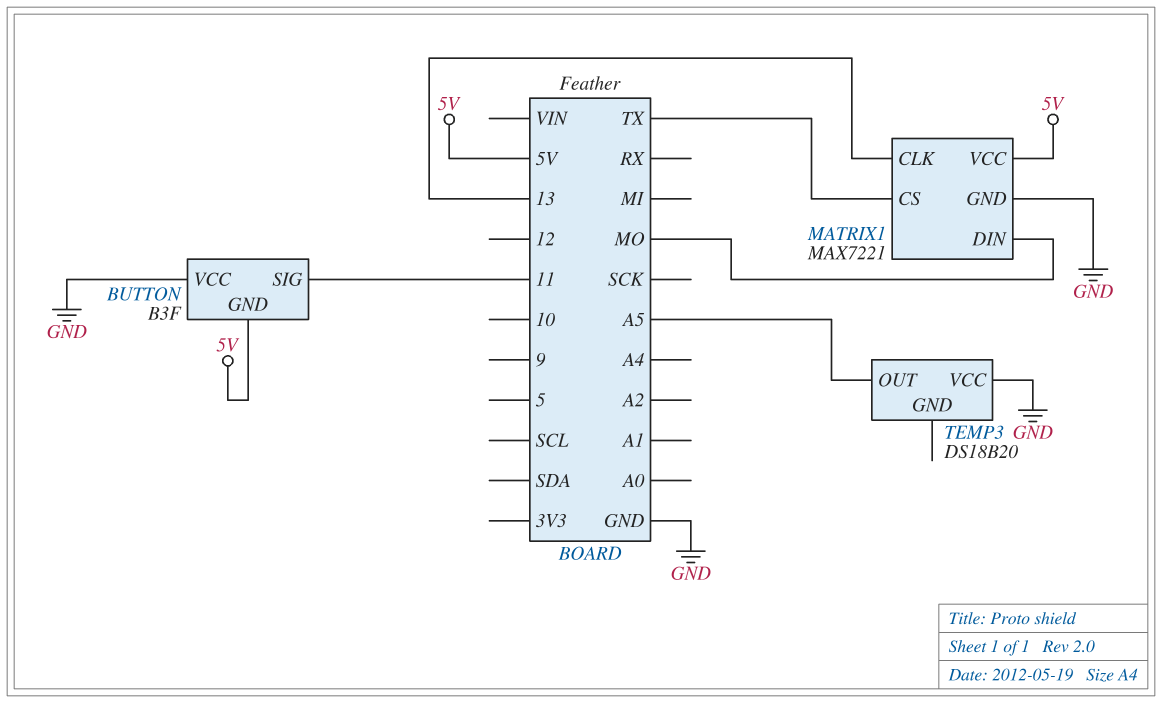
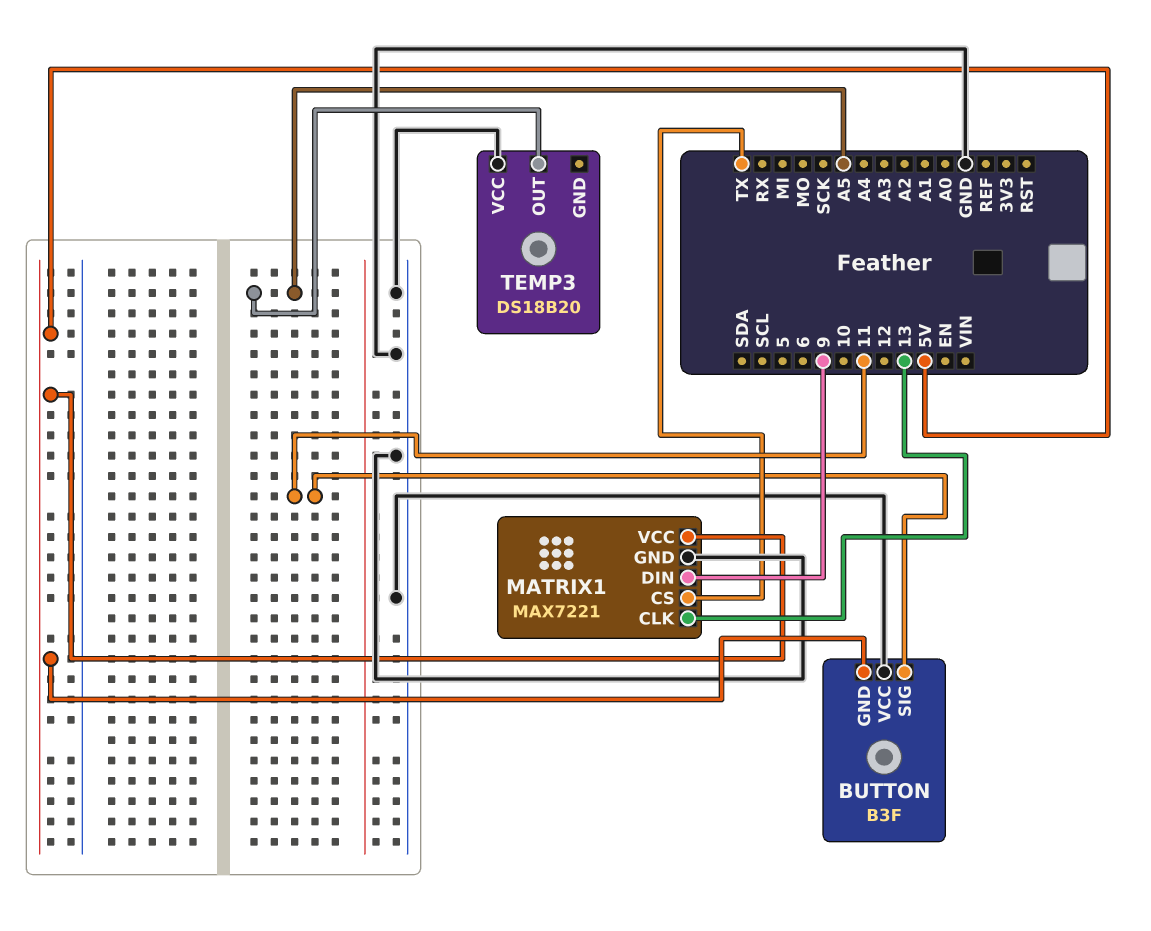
MATRIX1 pin DIN: MO -> 9

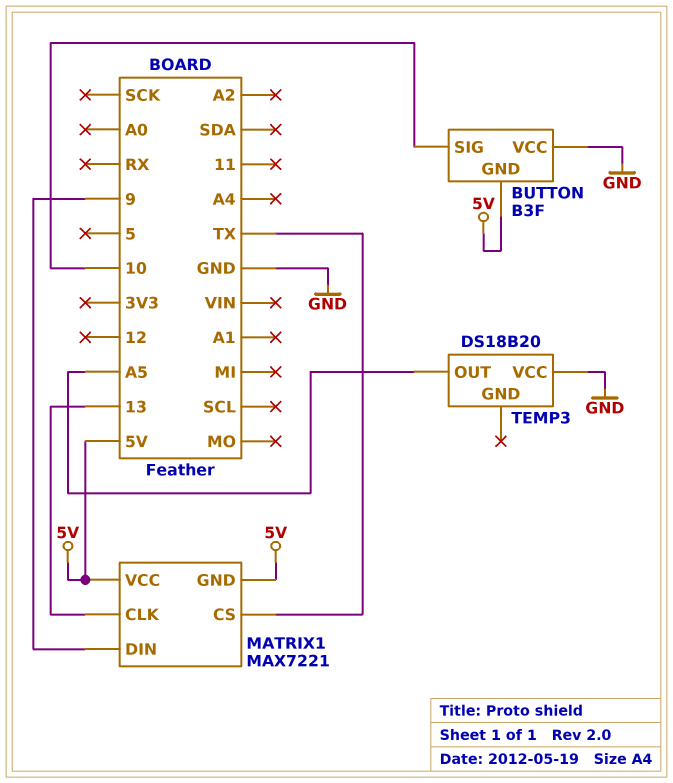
BUTTON pin SIG: 11 -> 10
MATRIX1 pin GND: GND -> 5V

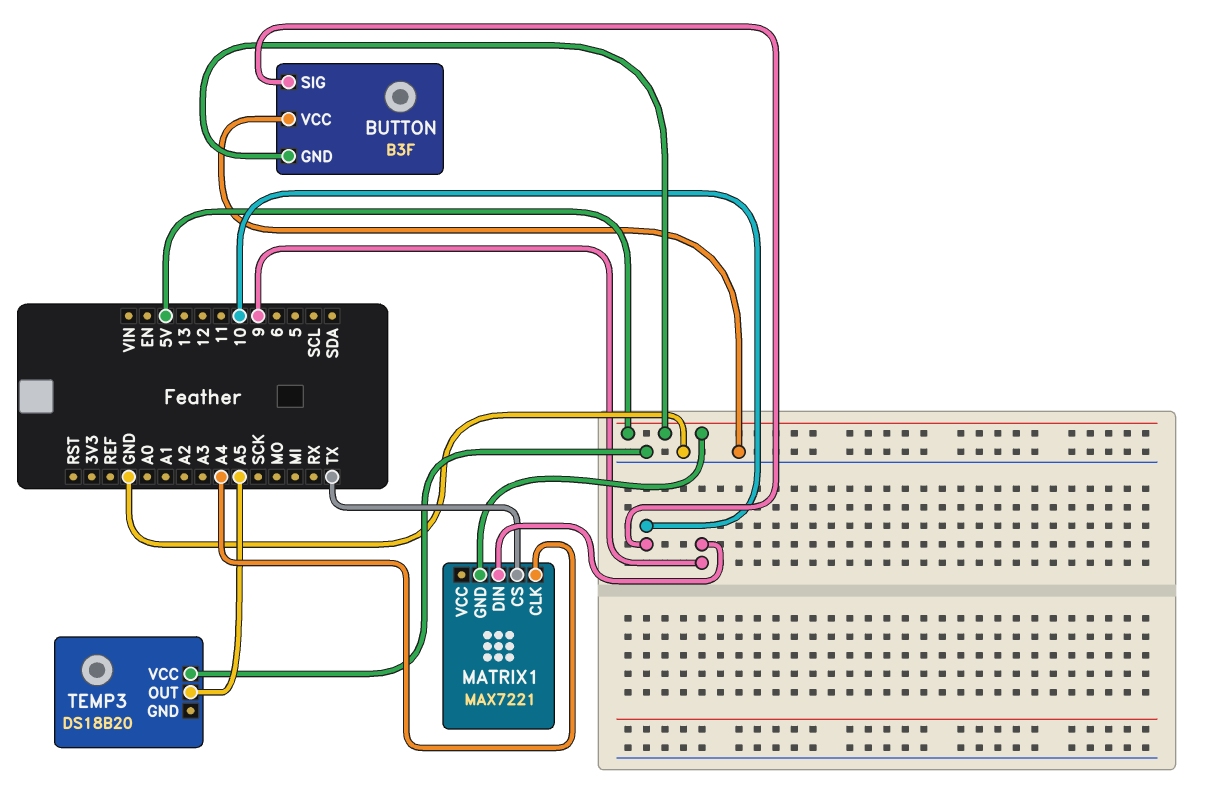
MATRIX1 pin CLK: 13 -> A4
MATRIX1 pin VCC: 5V -> none

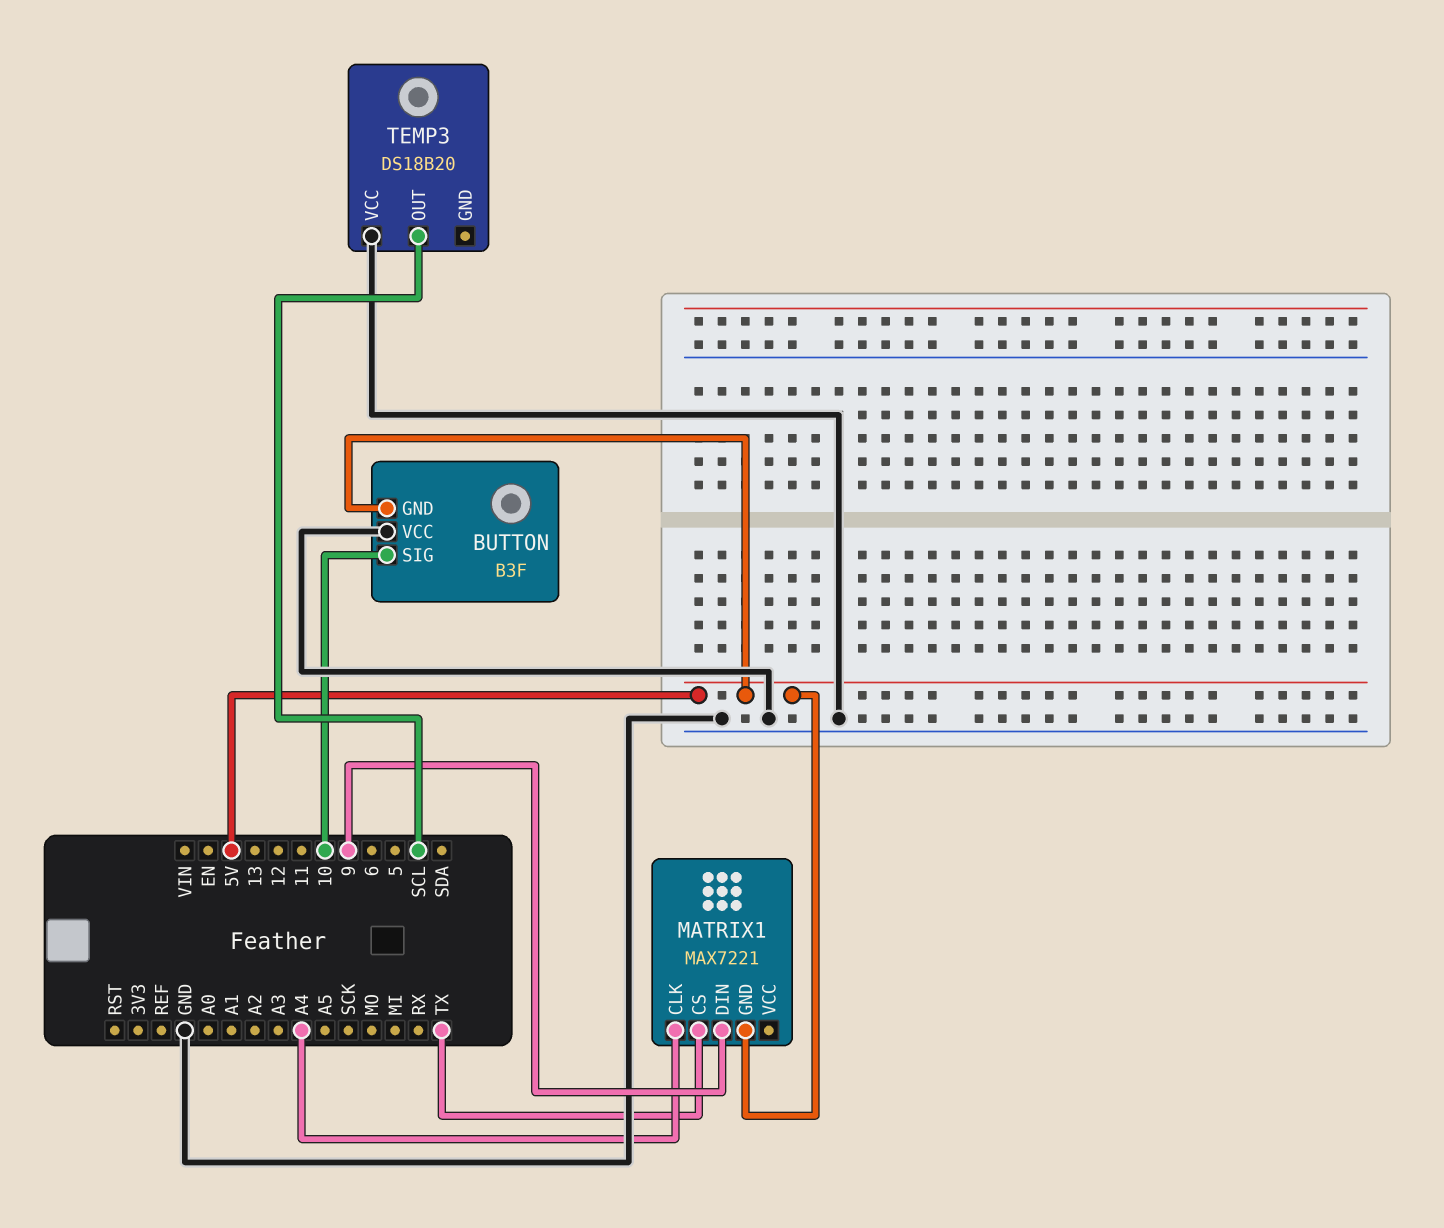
TEMP3 pin OUT: A5 -> SCL

